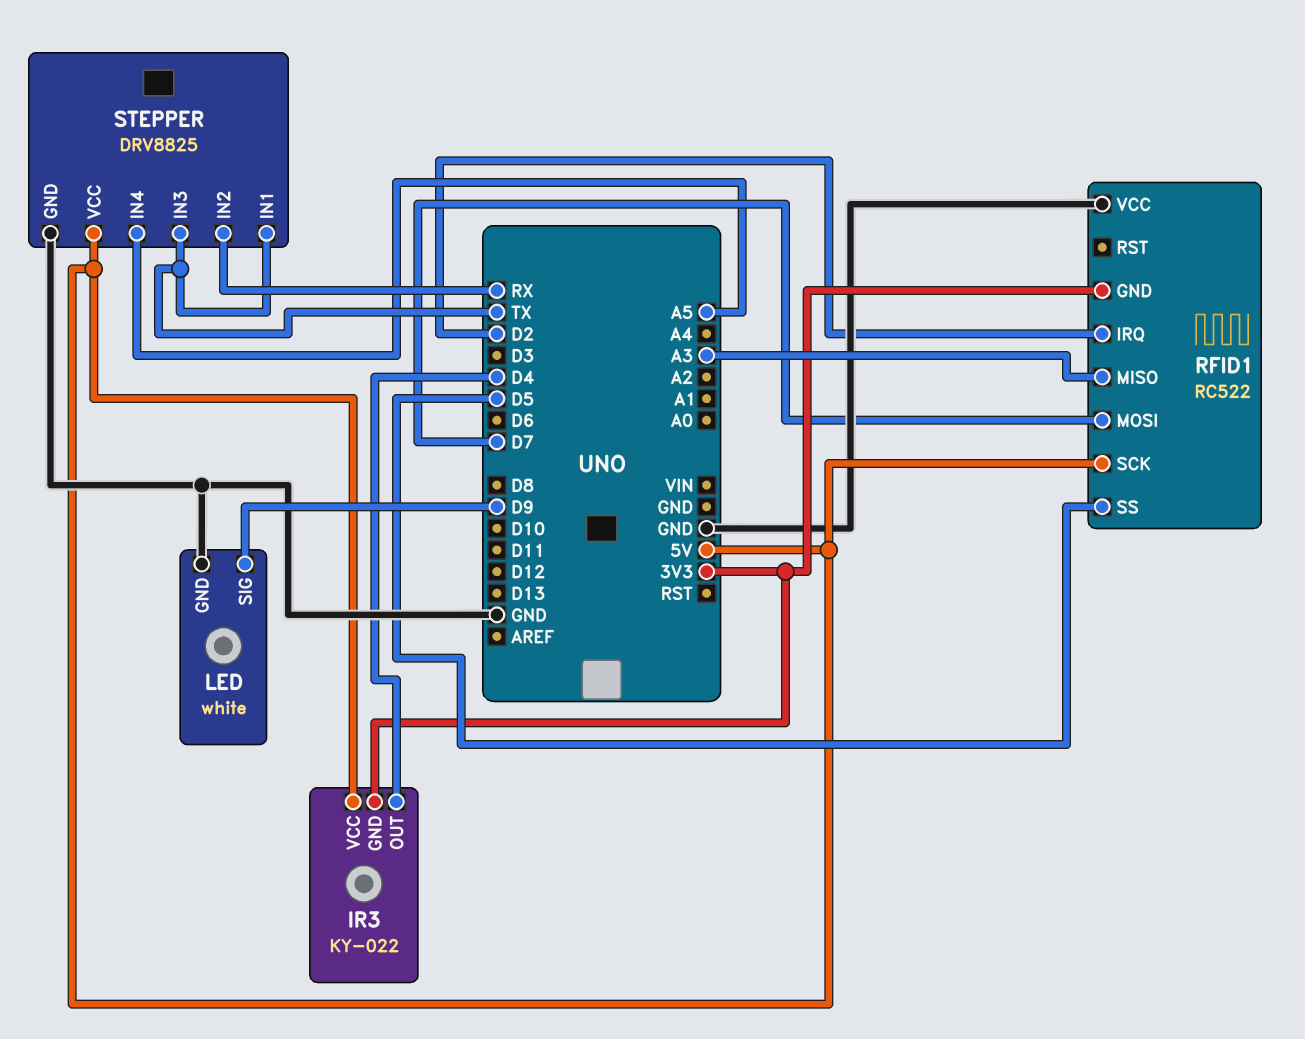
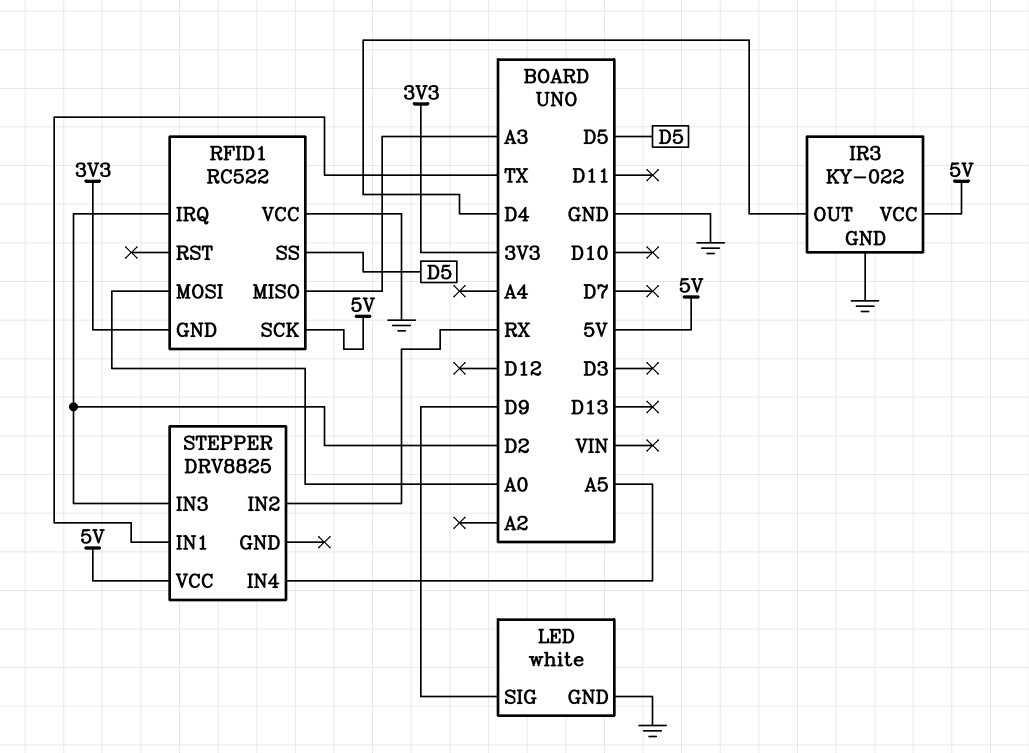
IR3 pin GND: 3V3 -> GND
RFID1 pin MOSI: D7 -> A0
STEPPER pin GND: GND -> none
STEPPER pin IN3: TX -> D2

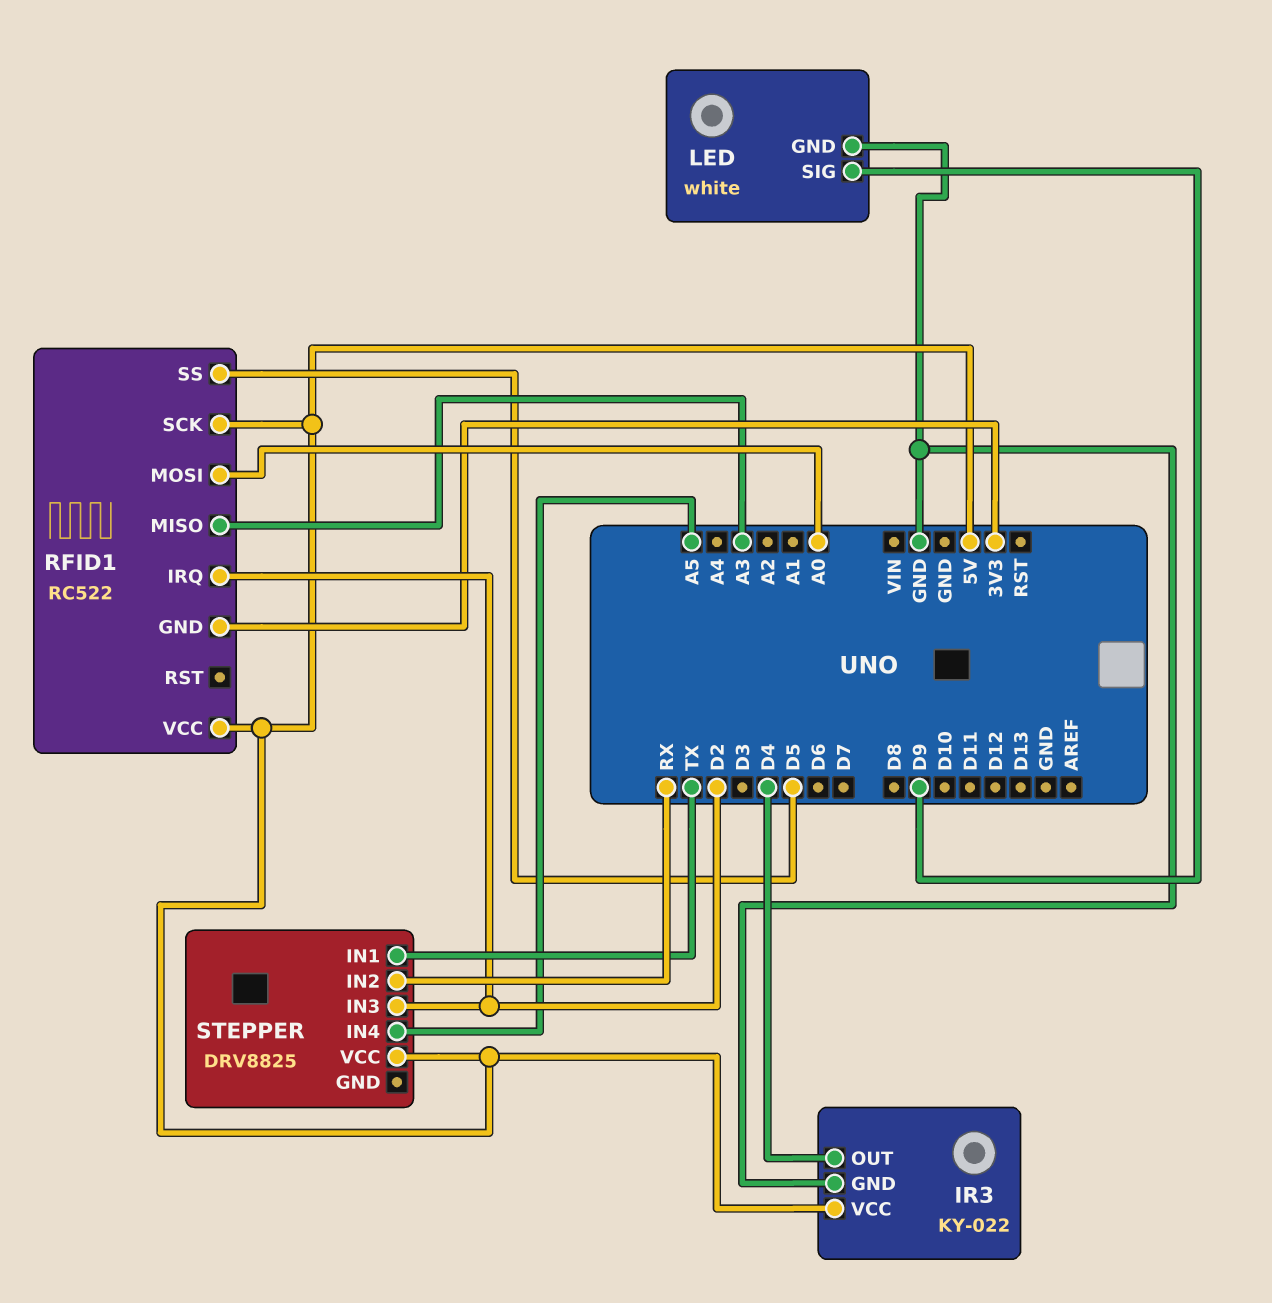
RFID1 pin VCC: GND -> 5V

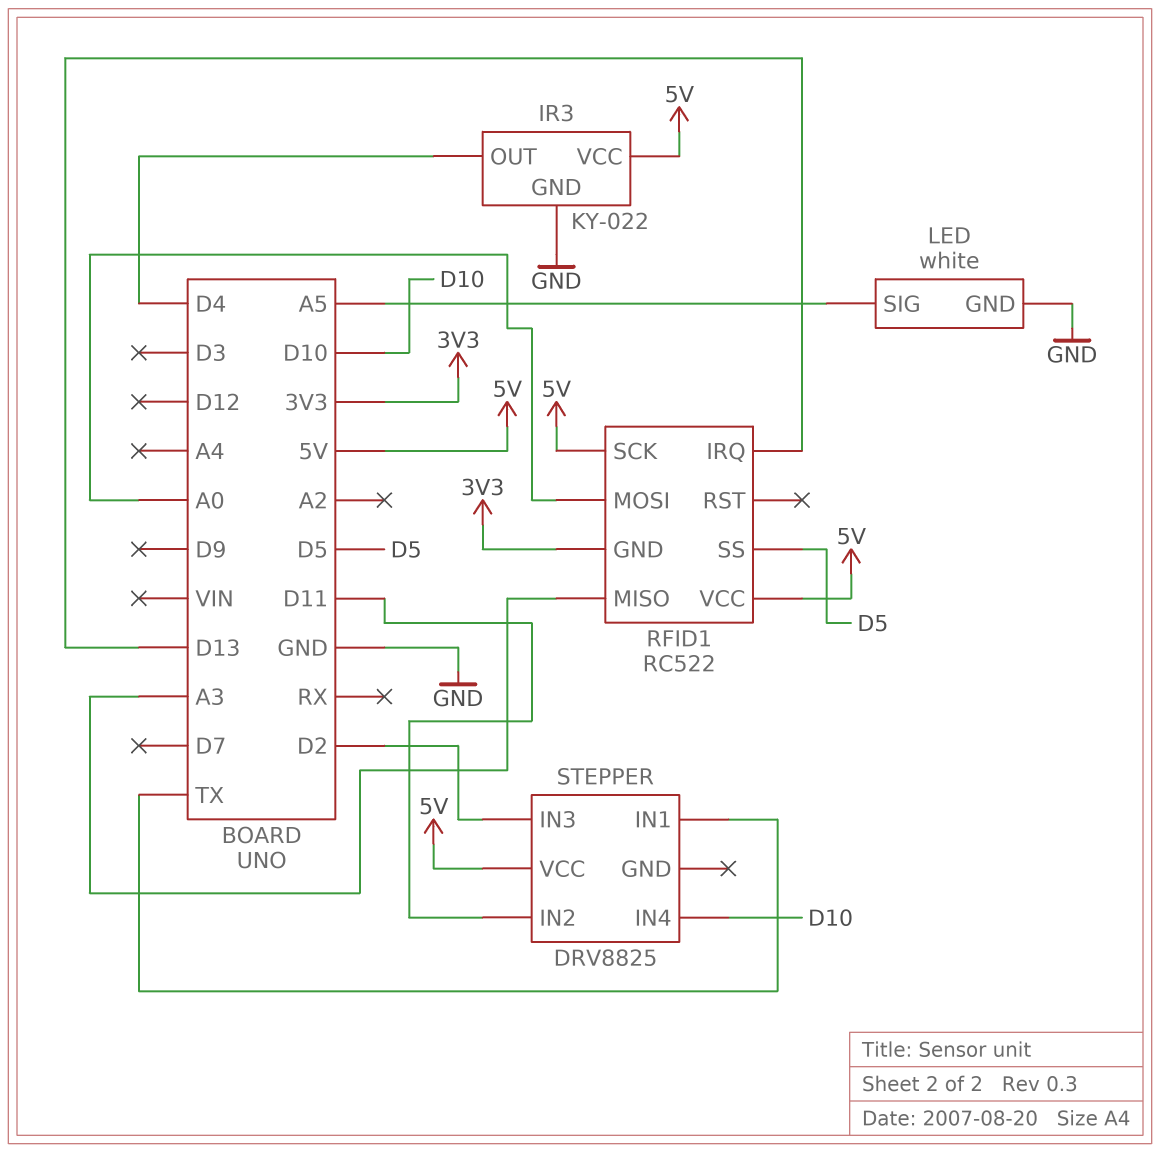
LED pin SIG: D9 -> A5
RFID1 pin IRQ: D2 -> D13
STEPPER pin IN2: RX -> D11
STEPPER pin IN4: A5 -> D10

